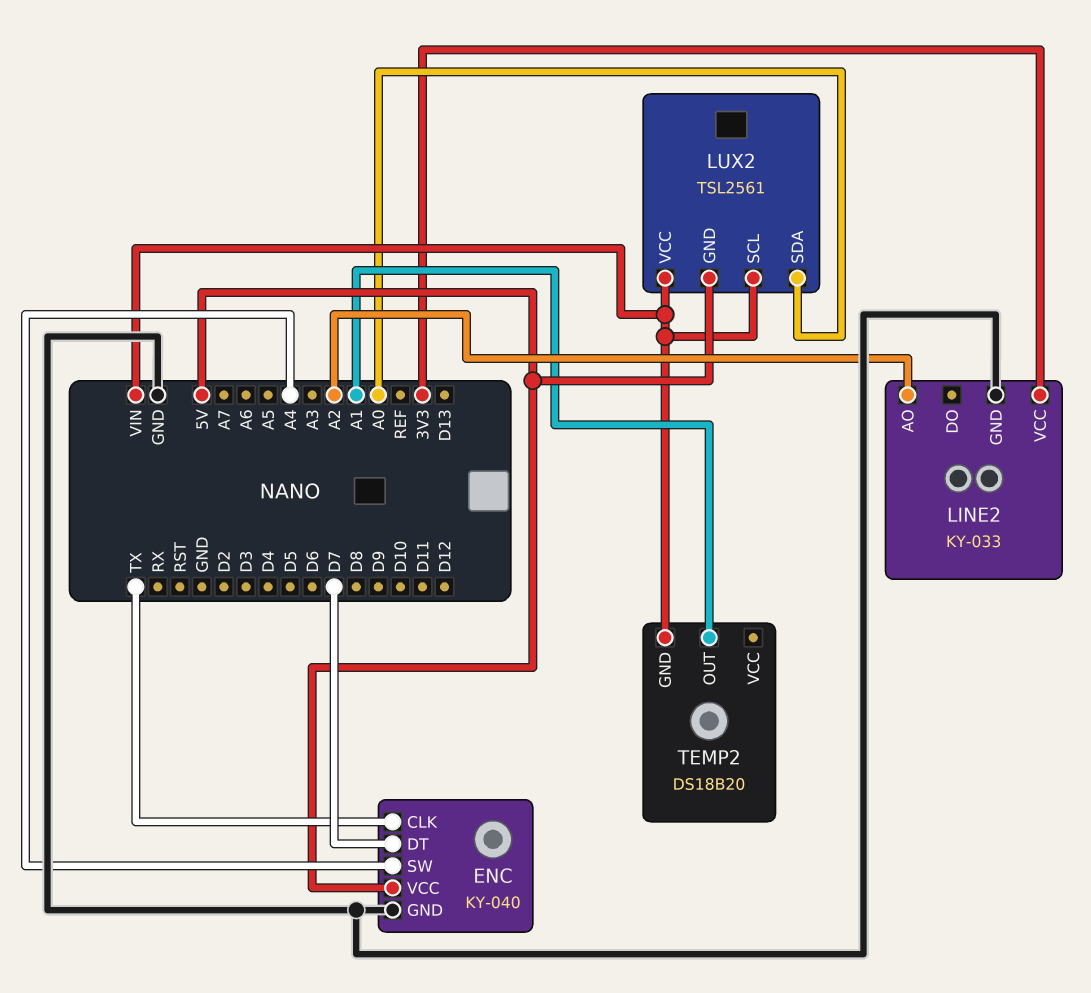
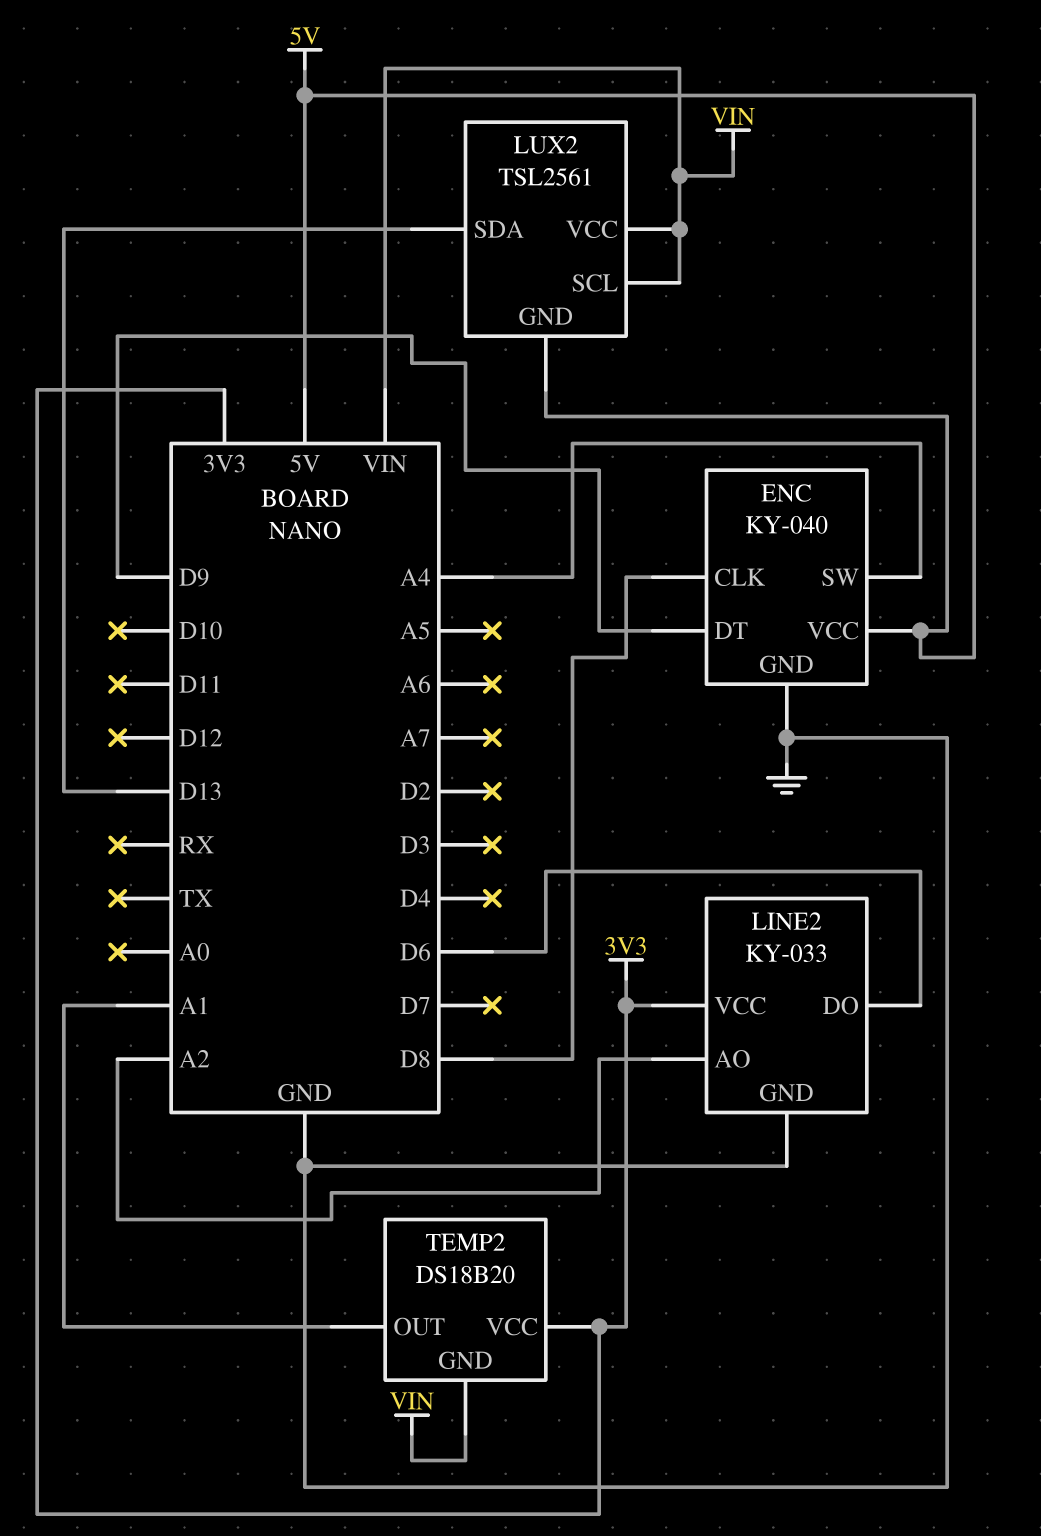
ENC pin CLK: TX -> D8
ENC pin DT: D7 -> D9
LINE2 pin DO: none -> D6
LUX2 pin SDA: A0 -> D13
TEMP2 pin VCC: none -> 3V3

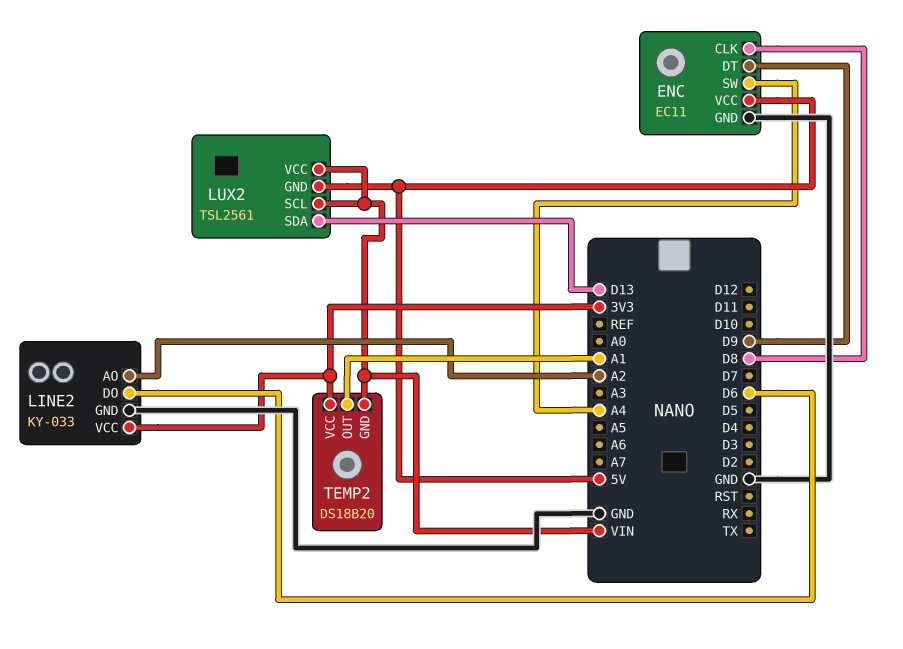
ENC: KY-040 -> EC11

